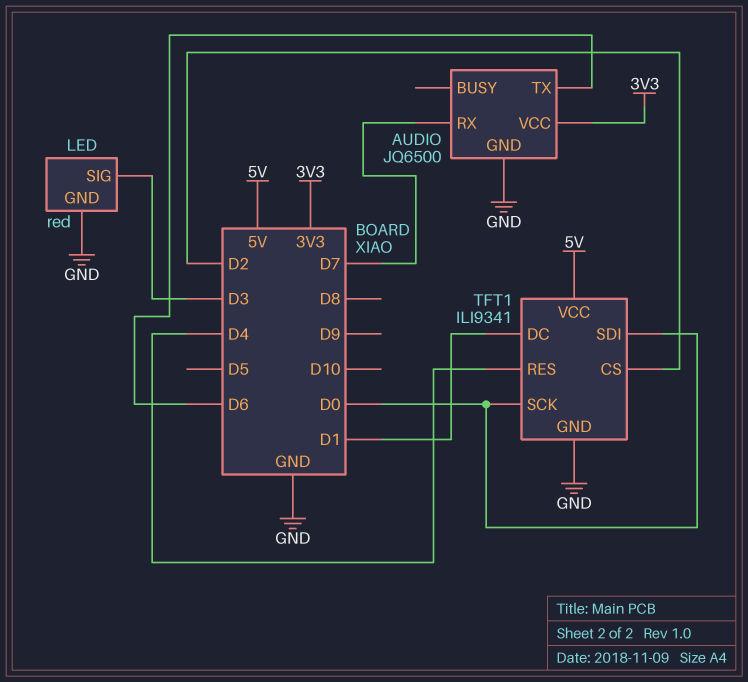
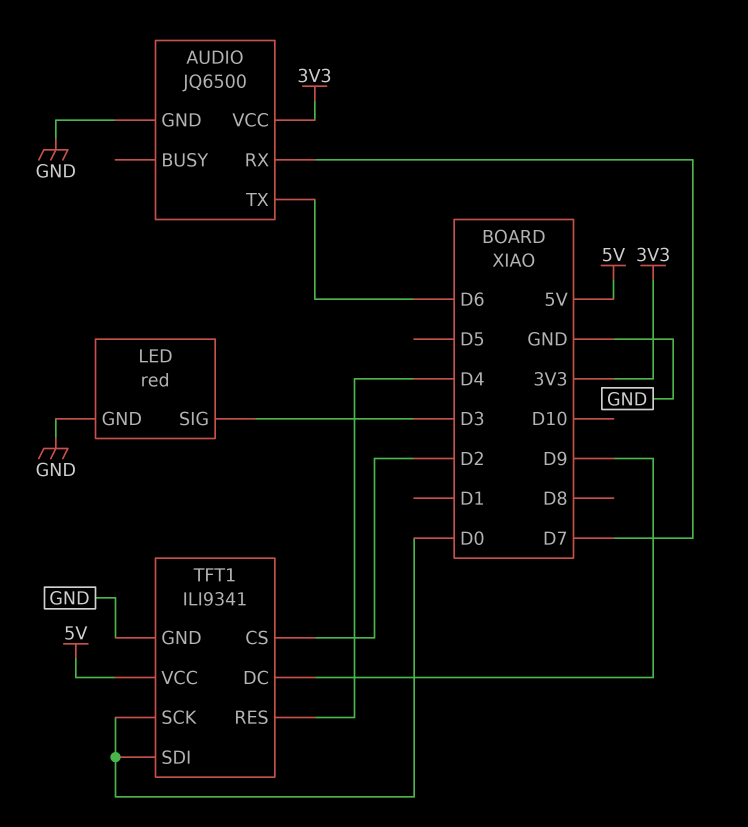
TFT1 pin DC: D1 -> D9

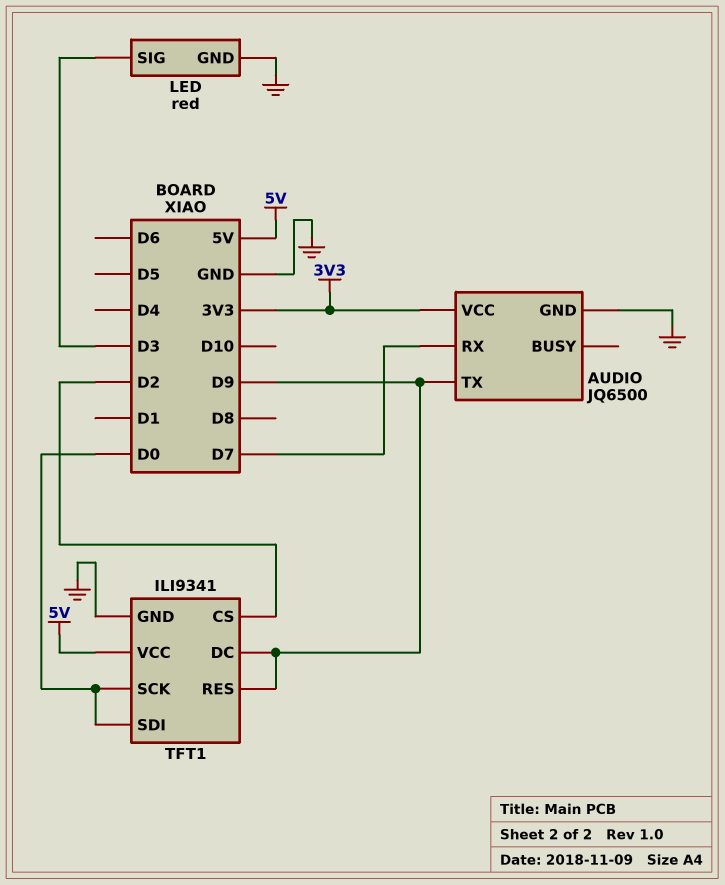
AUDIO pin TX: D6 -> D9
TFT1 pin RES: D4 -> D9

